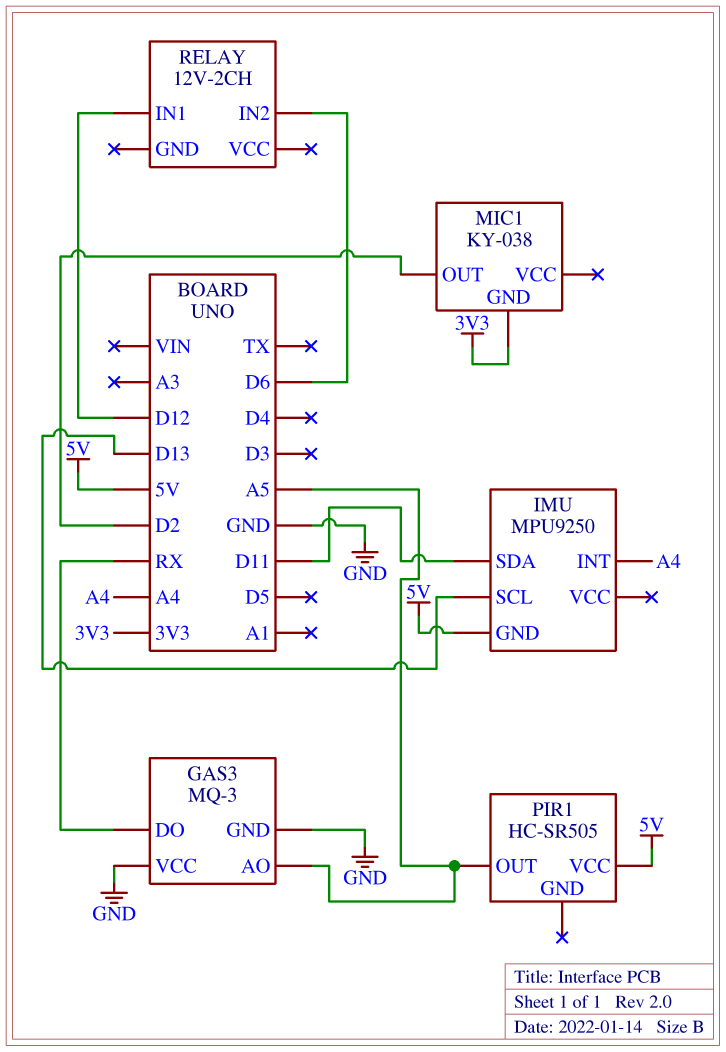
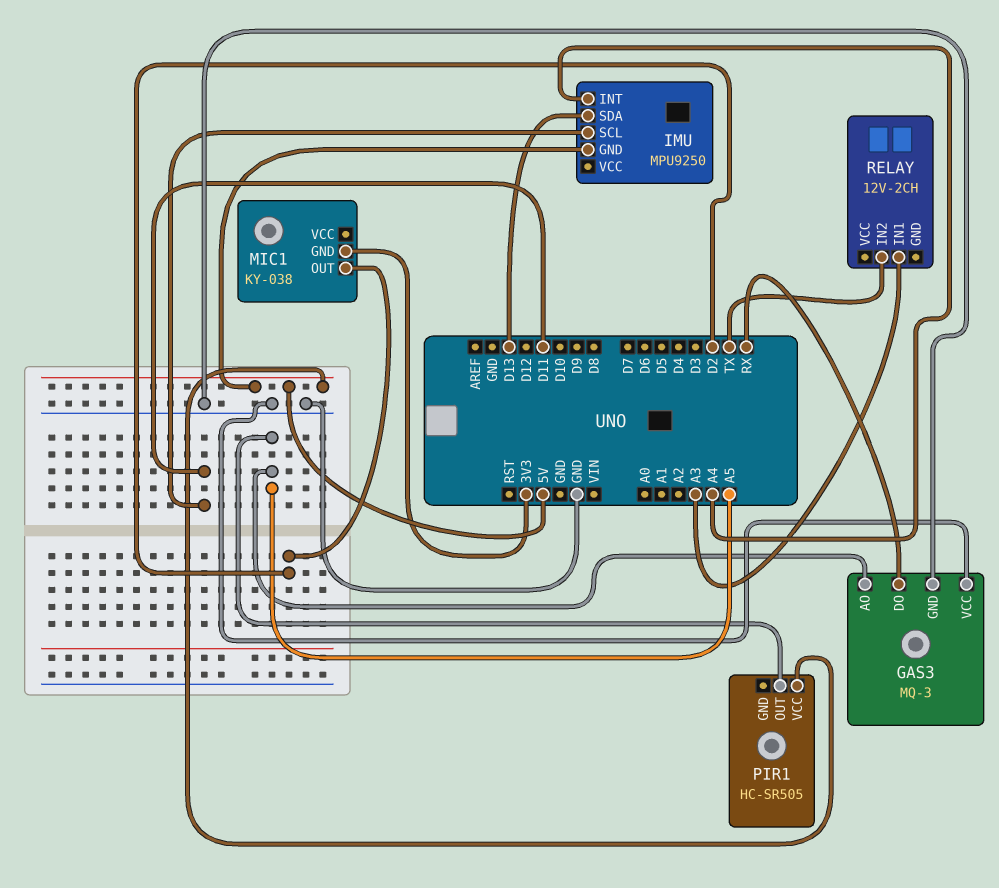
IMU pin SCL: D13 -> D11
IMU pin SDA: D11 -> D13
RELAY pin IN1: D12 -> A3
RELAY pin IN2: D6 -> TX

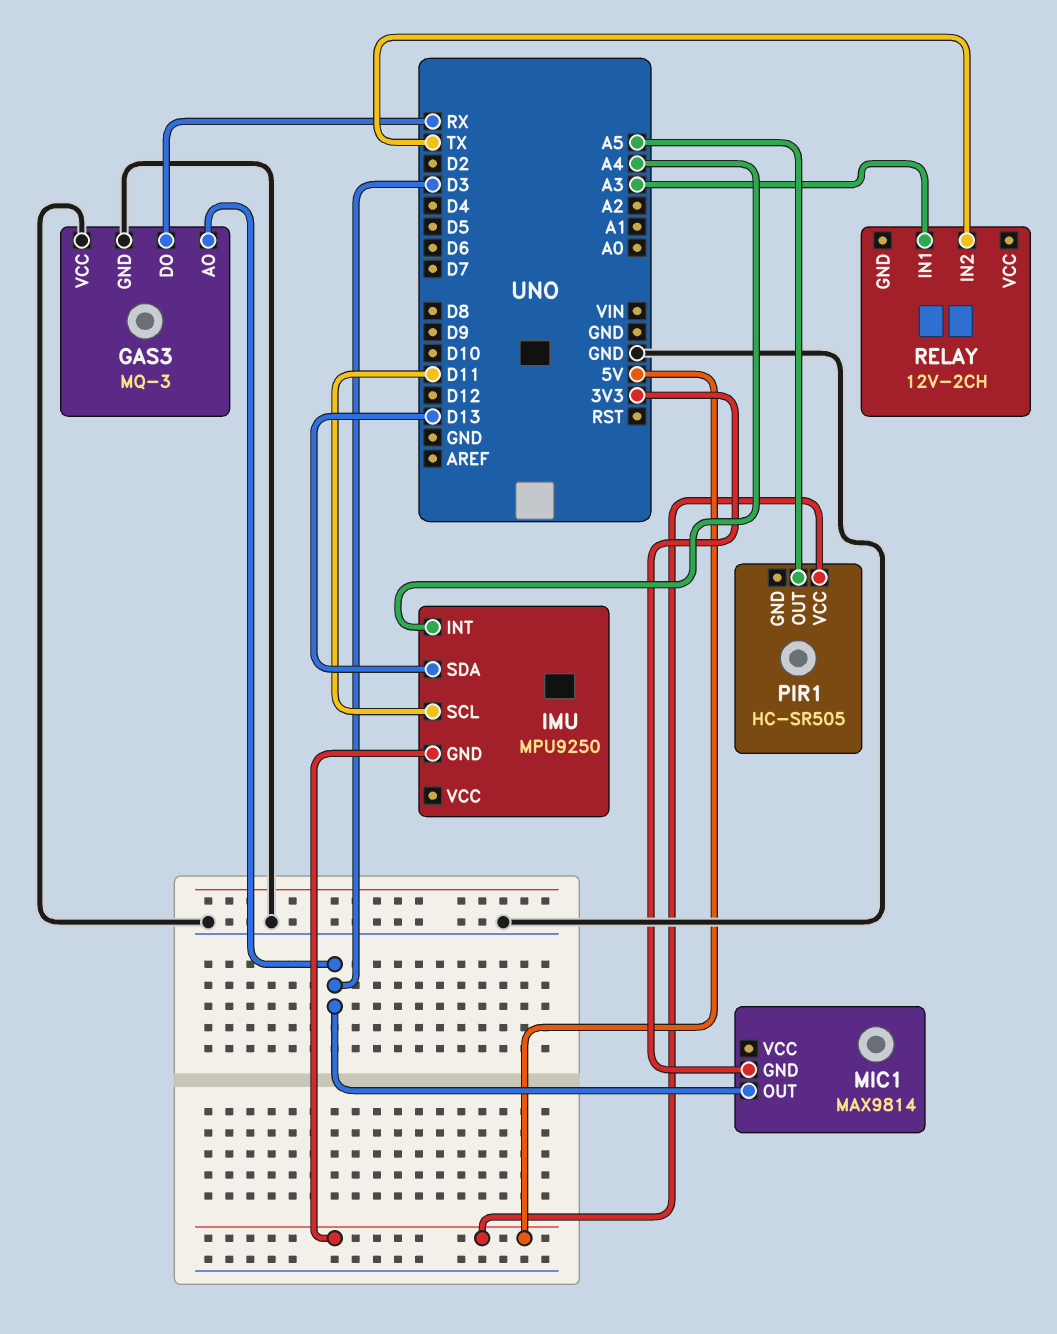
GAS3 pin AO: A5 -> D3
MIC1: KY-038 -> MAX9814
MIC1 pin OUT: D2 -> D3

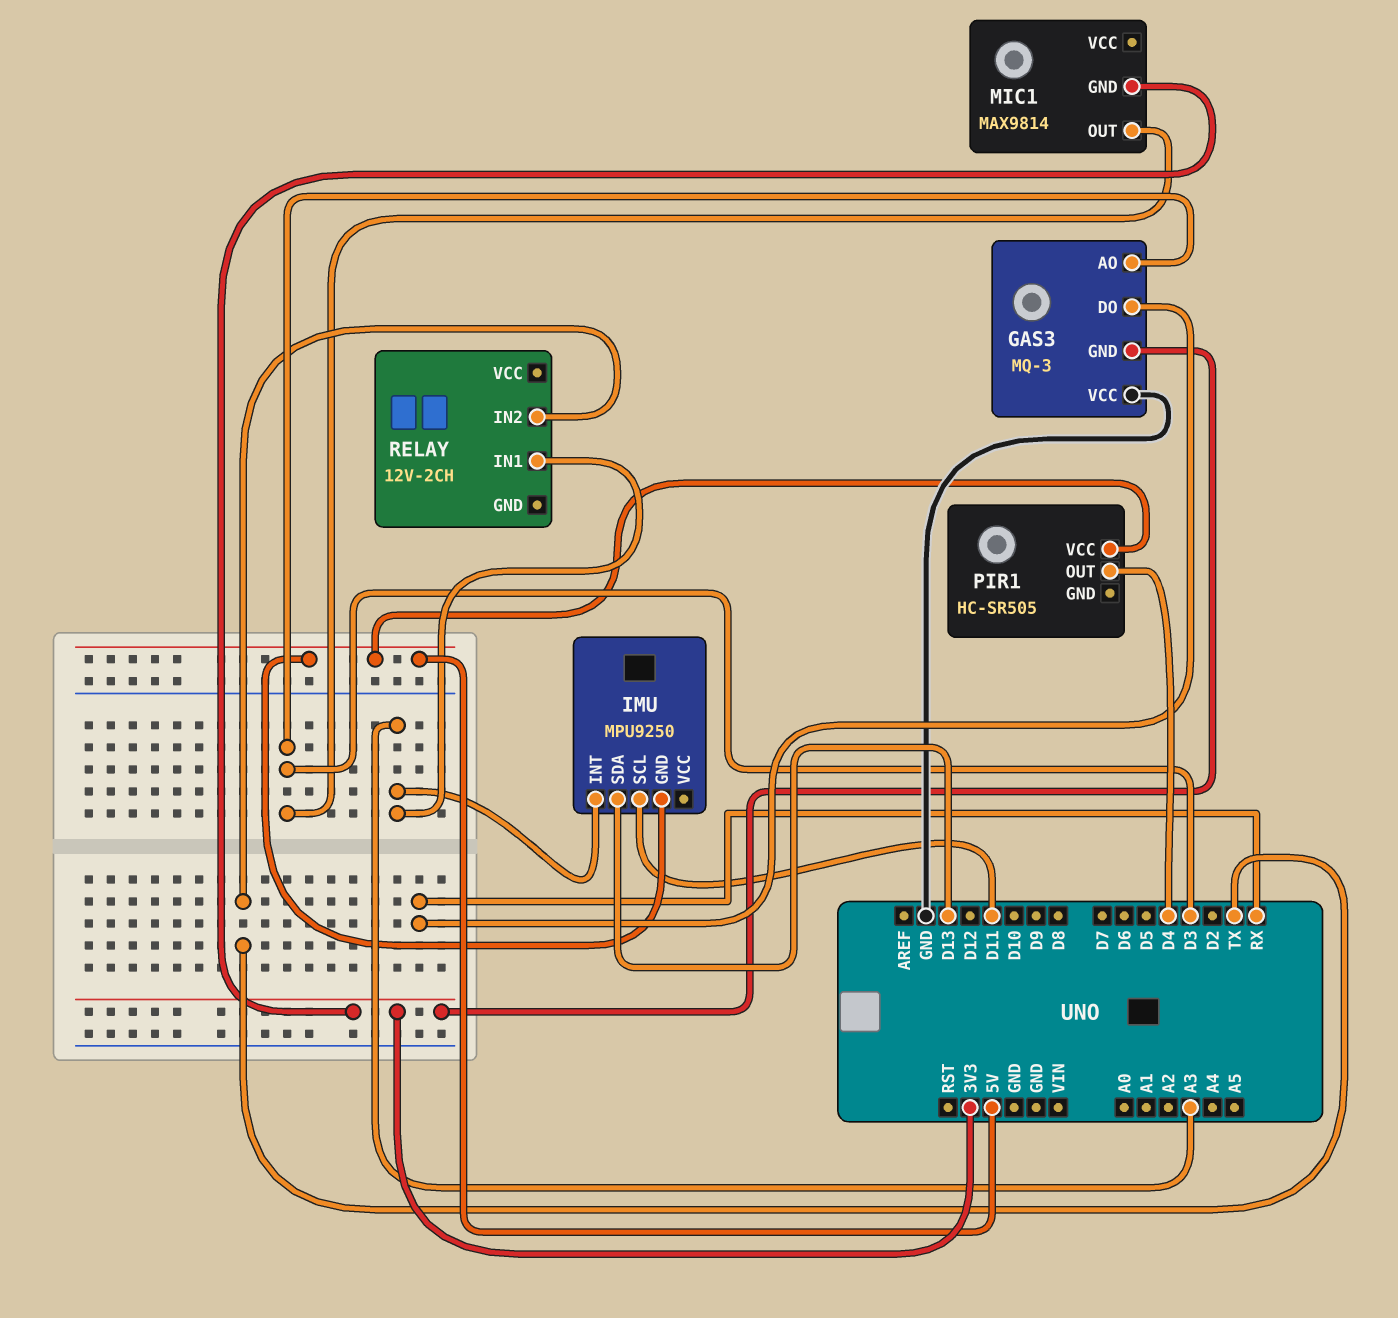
GAS3 pin GND: GND -> 3V3
IMU pin INT: A4 -> A3
PIR1 pin OUT: A5 -> D4

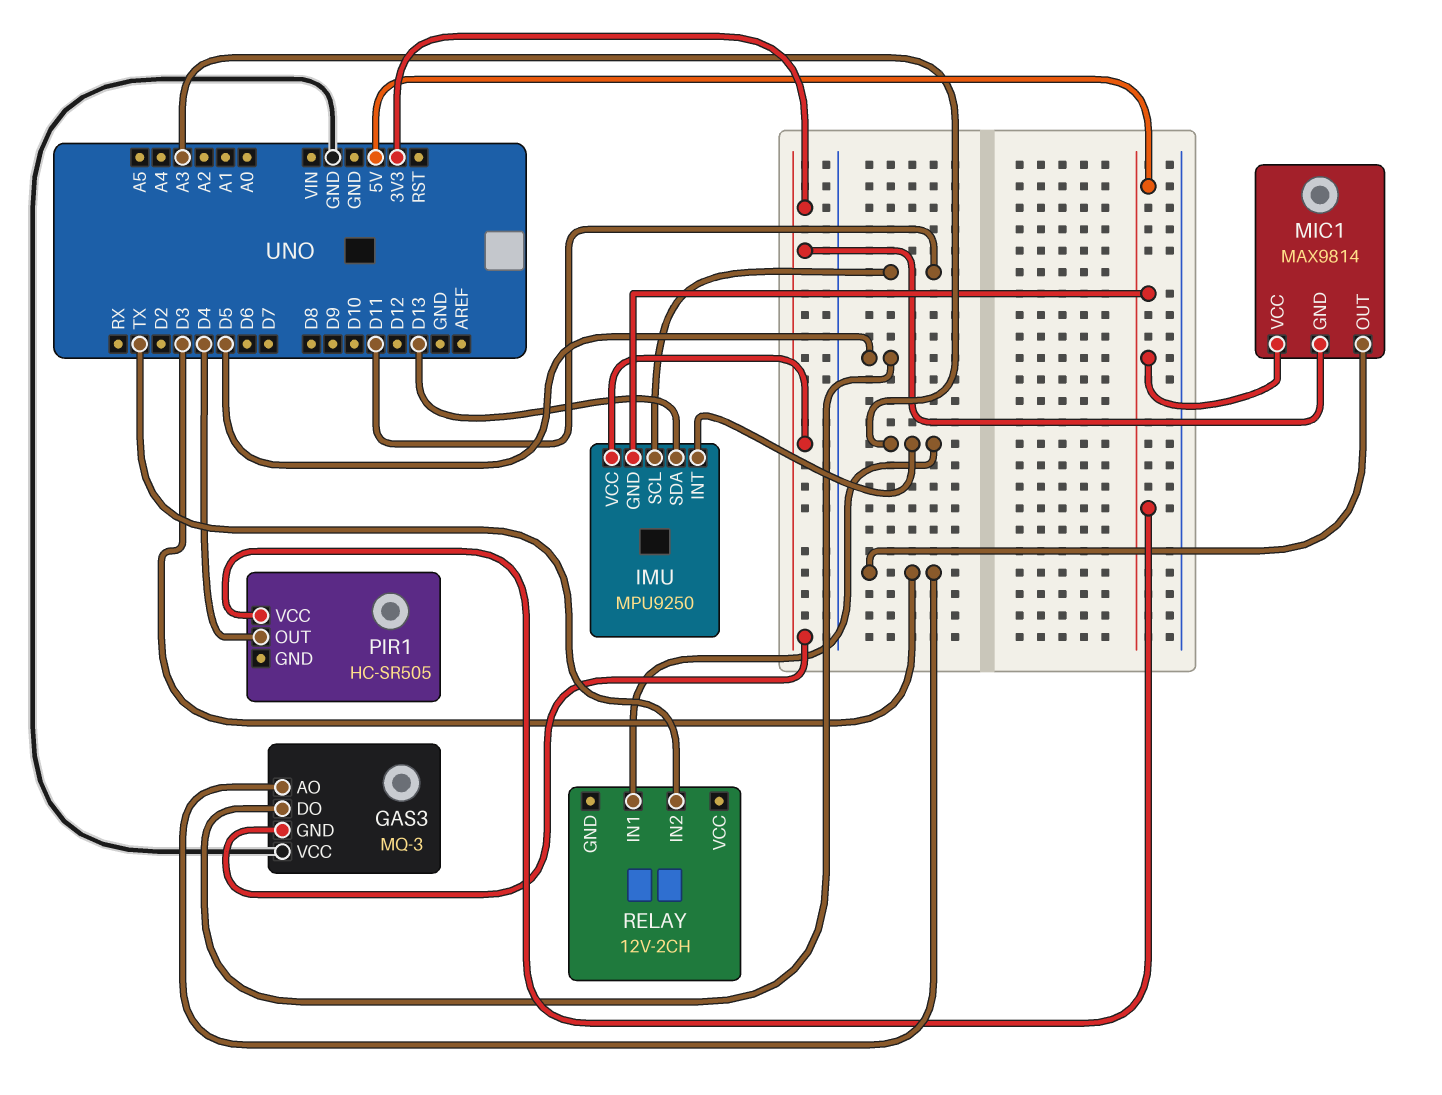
GAS3 pin DO: RX -> D5
IMU pin VCC: none -> 3V3
MIC1 pin VCC: none -> 5V

